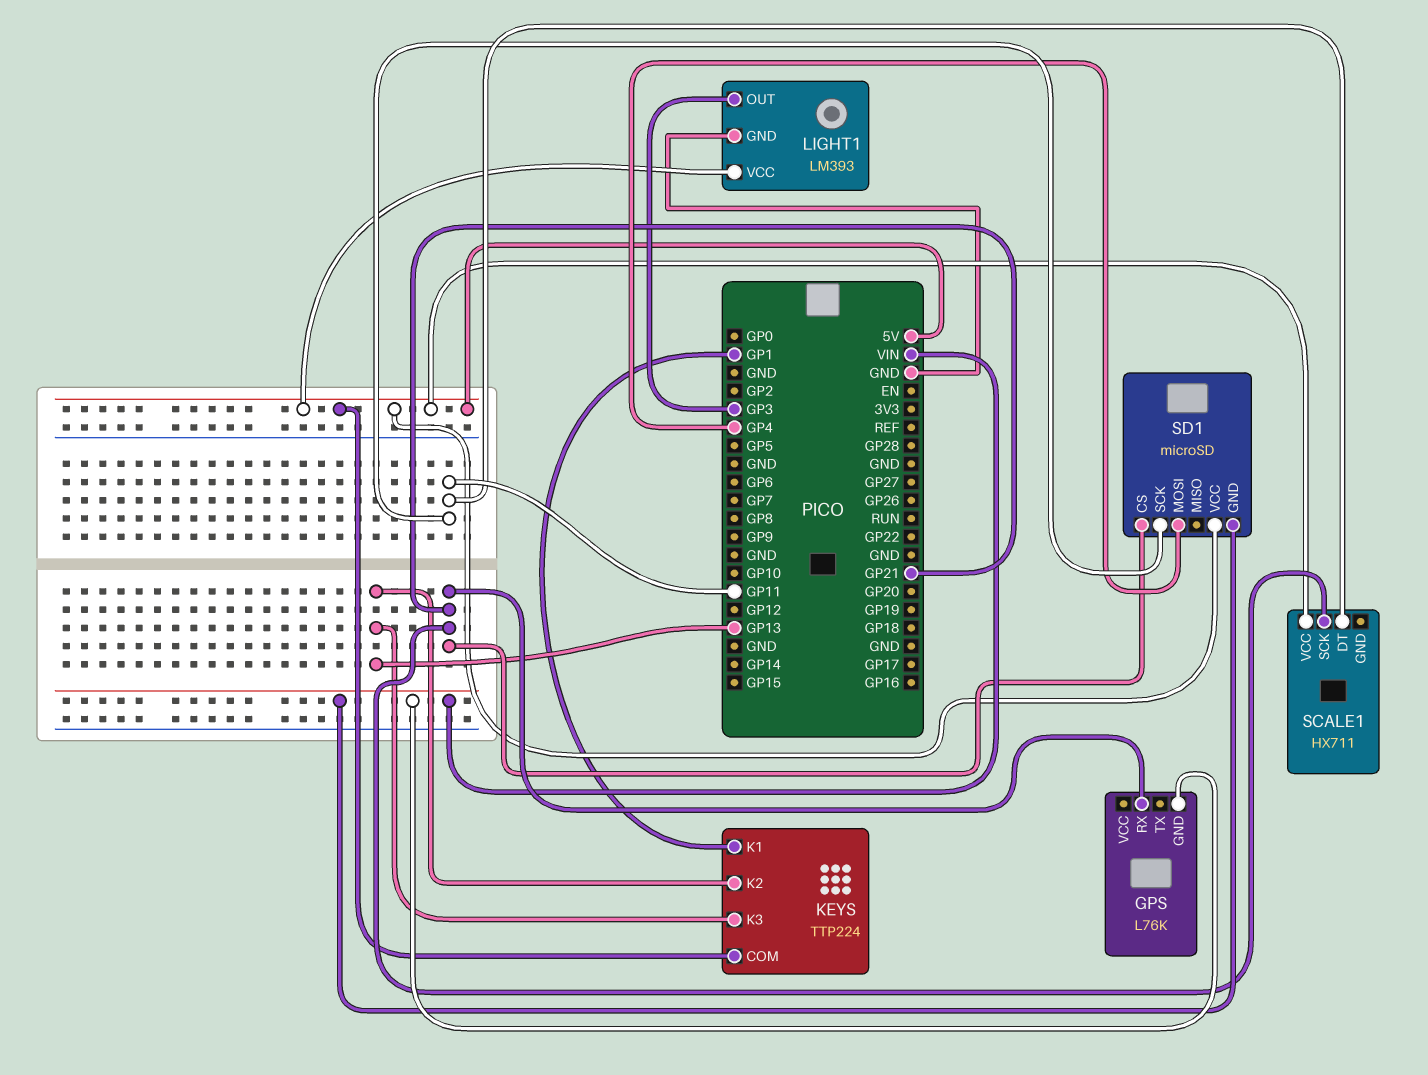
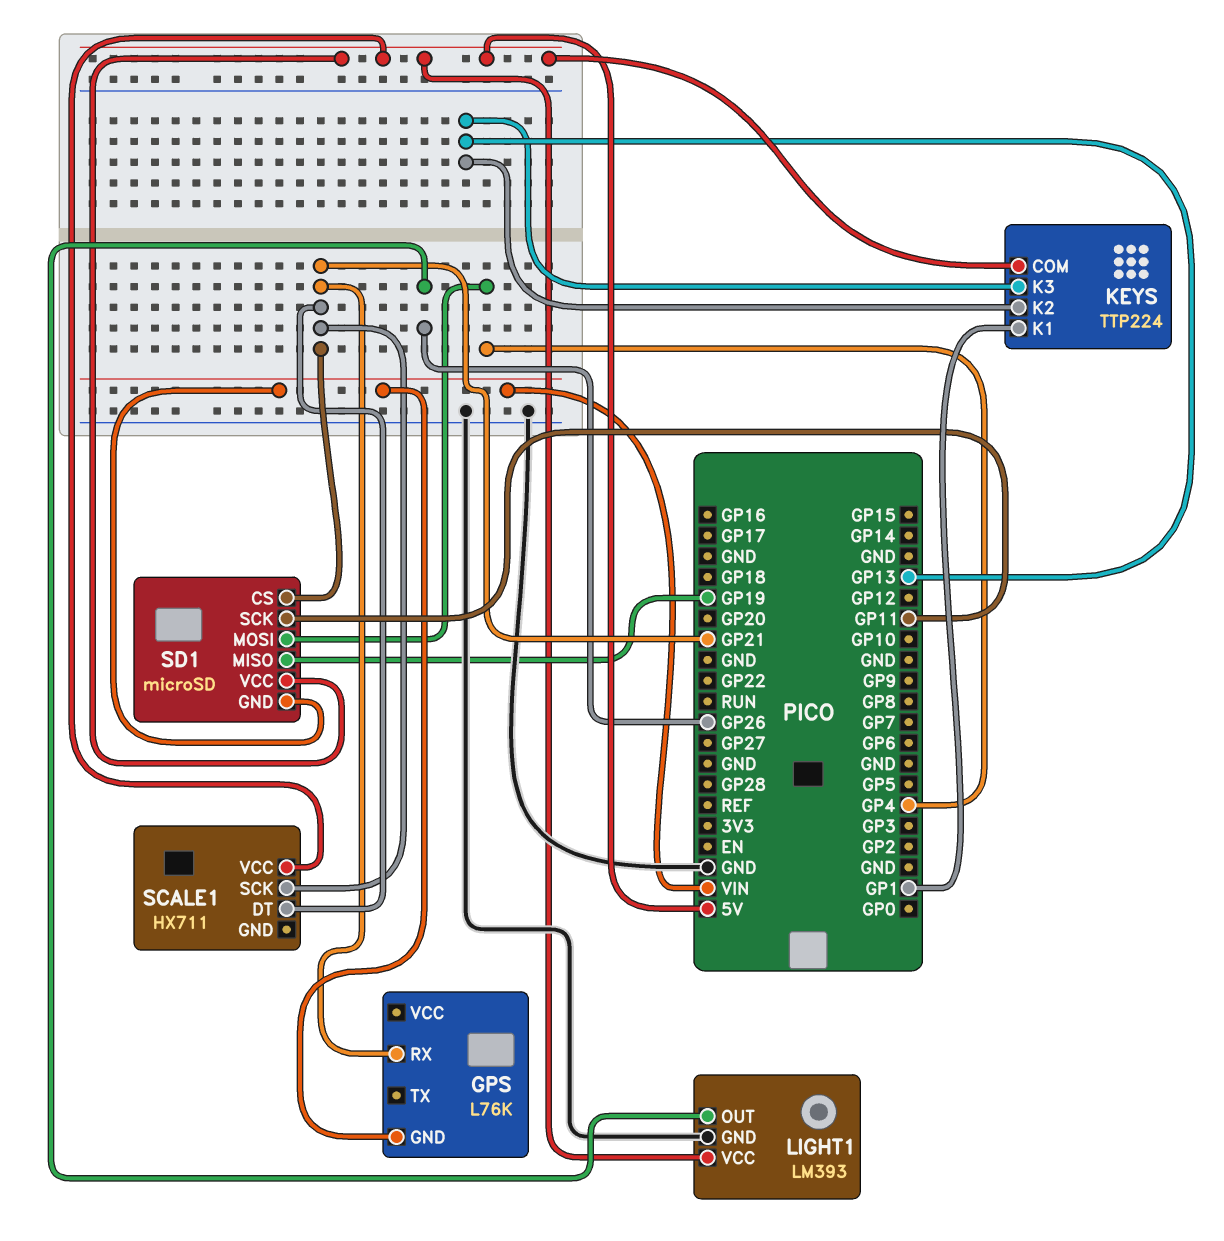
LIGHT1 pin OUT: GP3 -> GP26
SCALE1 pin DT: GP11 -> GP21
SD1 pin MISO: none -> GP19

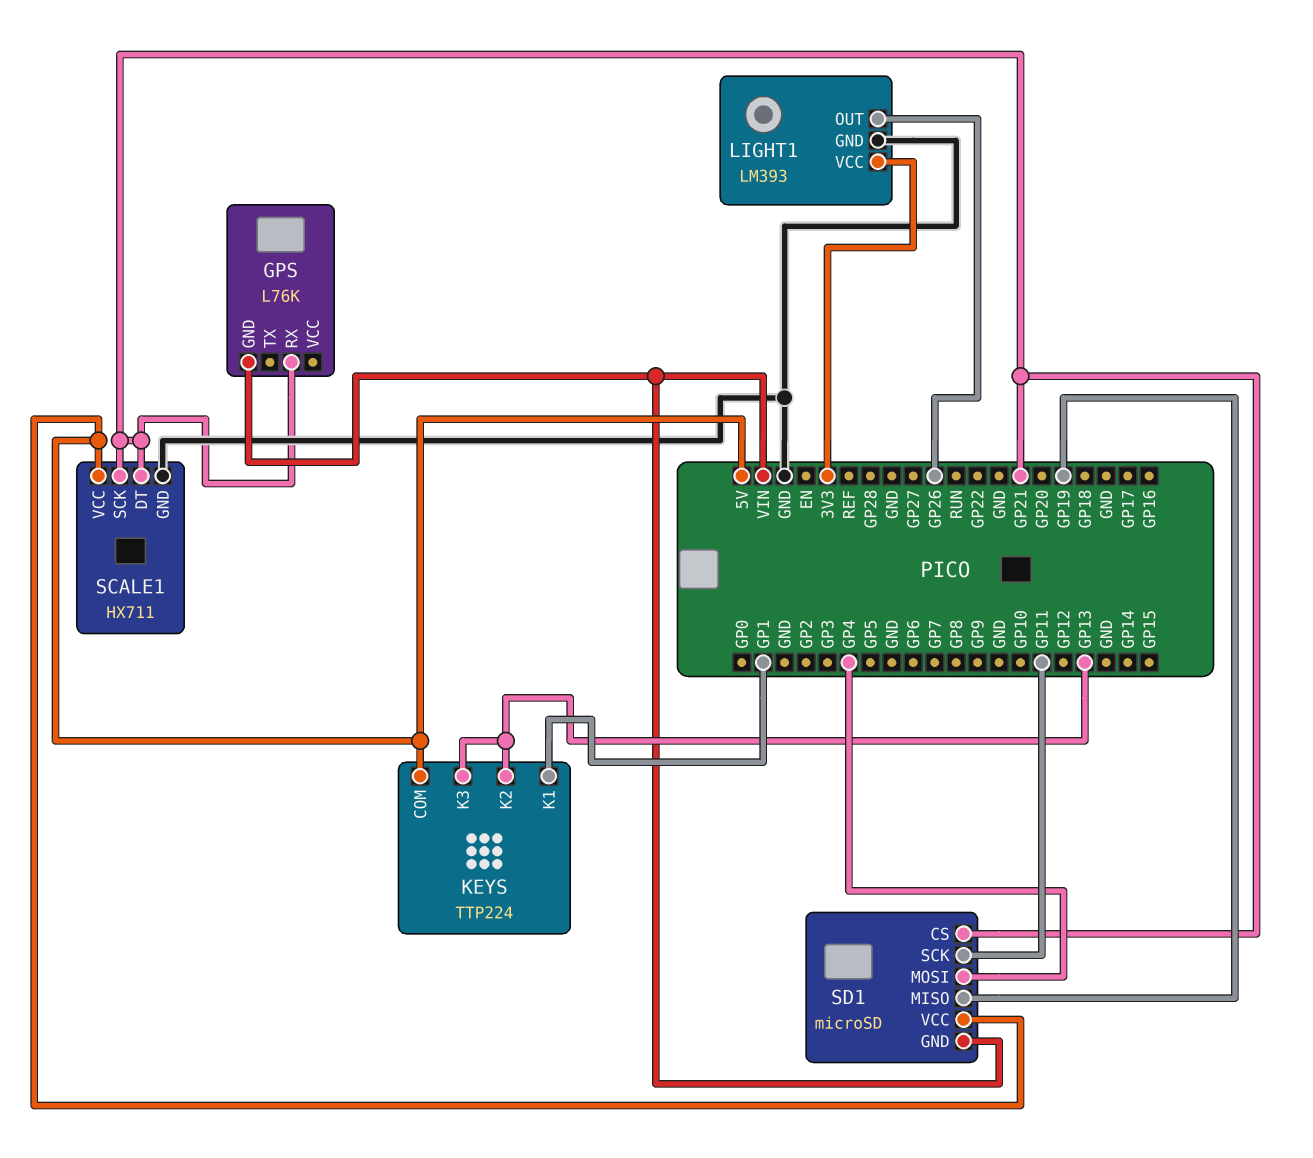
LIGHT1 pin VCC: 5V -> 3V3
SCALE1 pin GND: none -> GND

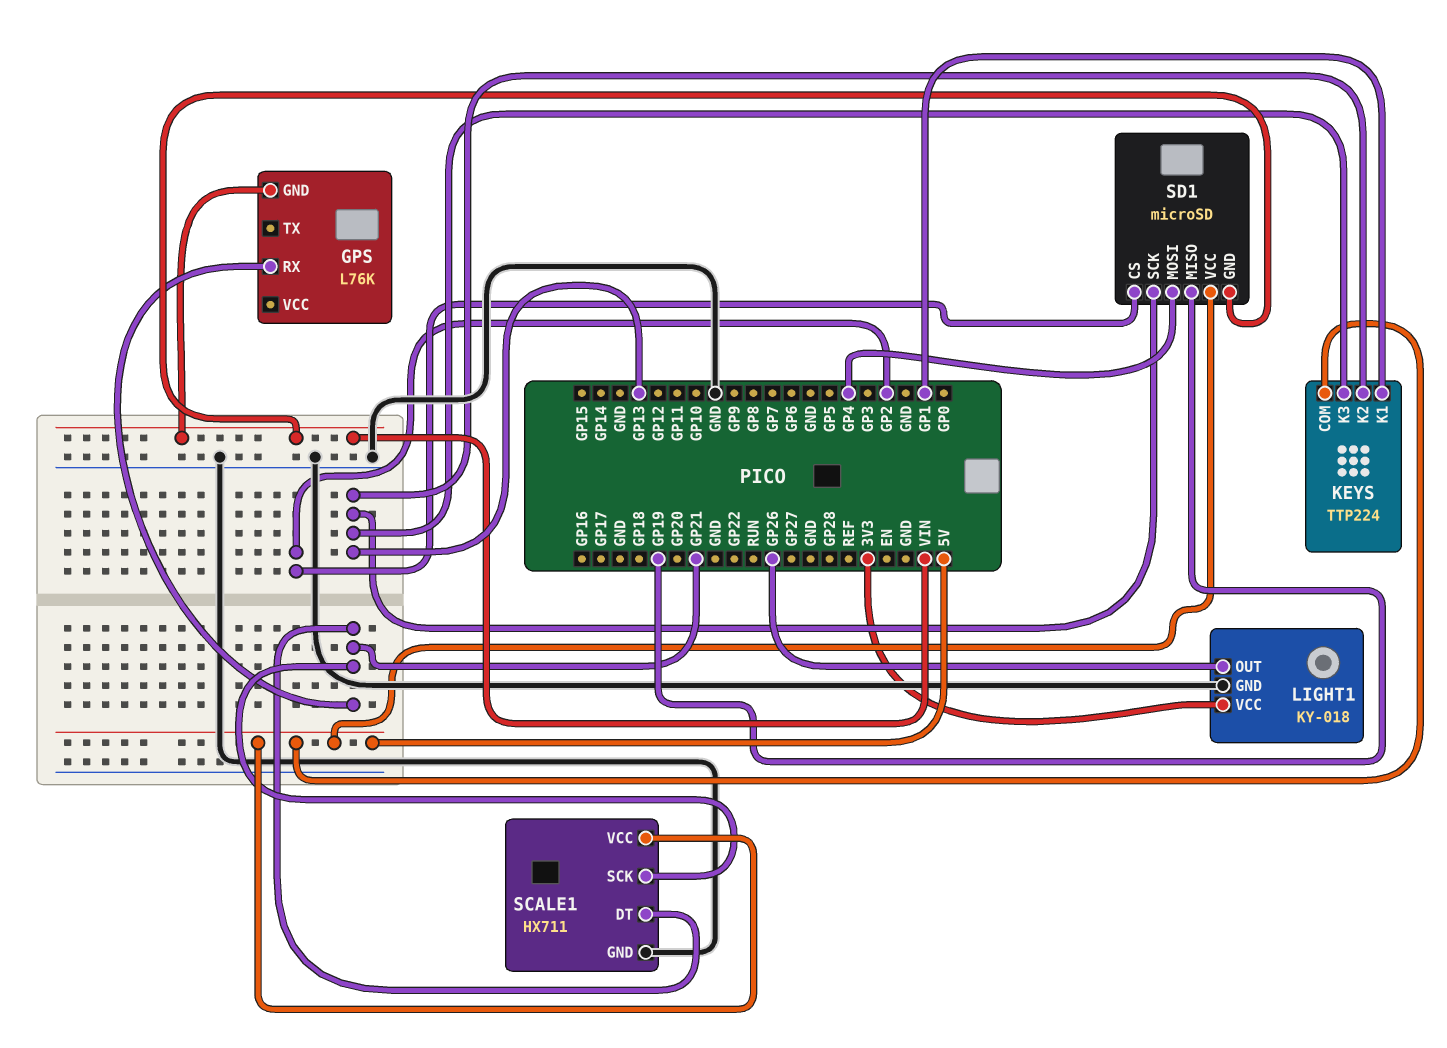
LIGHT1: LM393 -> KY-018
SD1 pin CS: GP21 -> GP2
SD1 pin SCK: GP11 -> GP13

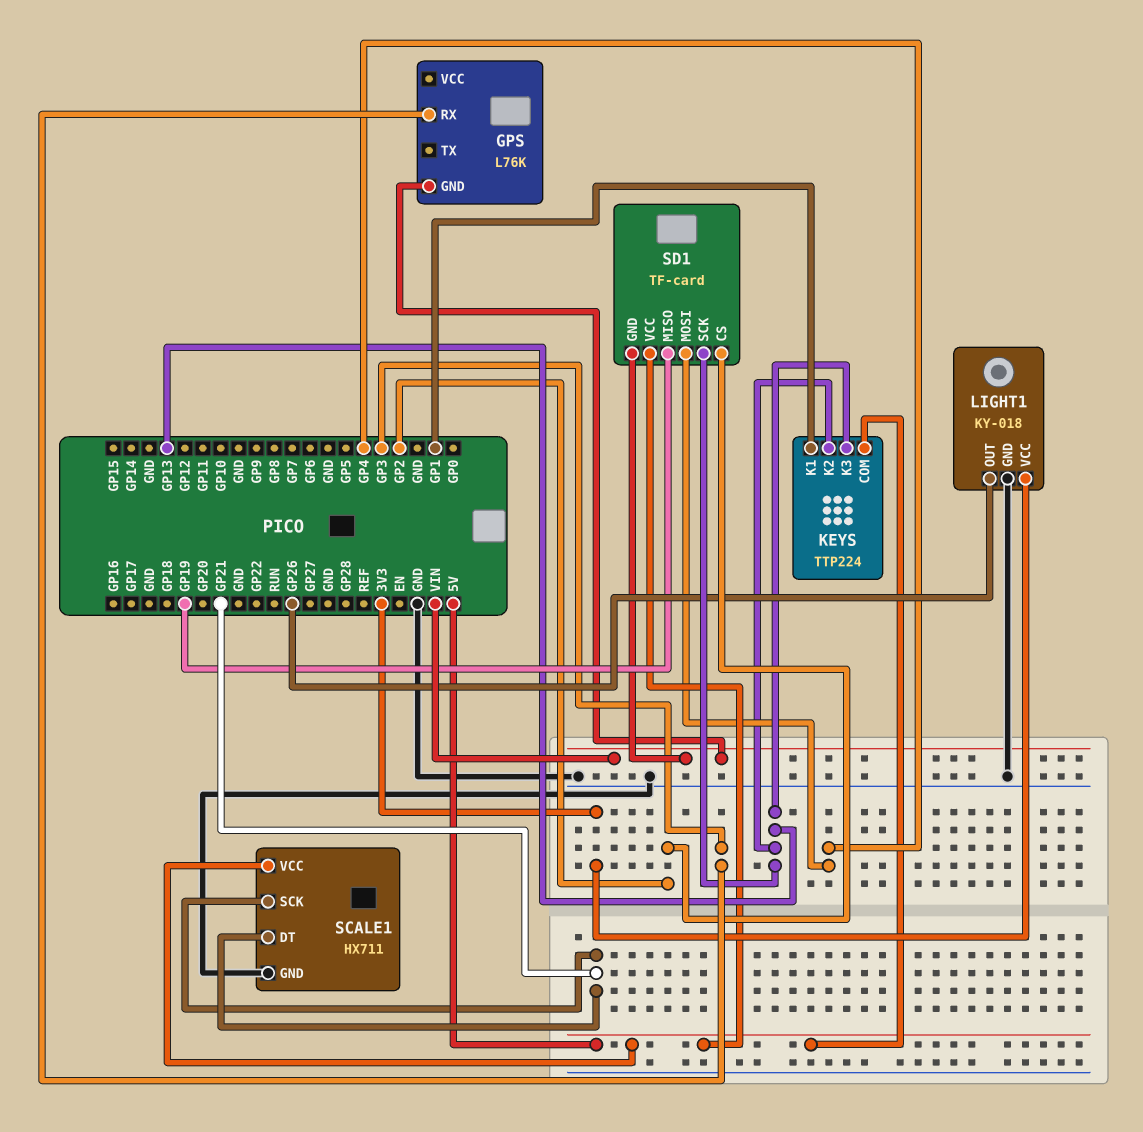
GPS pin RX: GP21 -> GP3
SD1: microSD -> TF-card

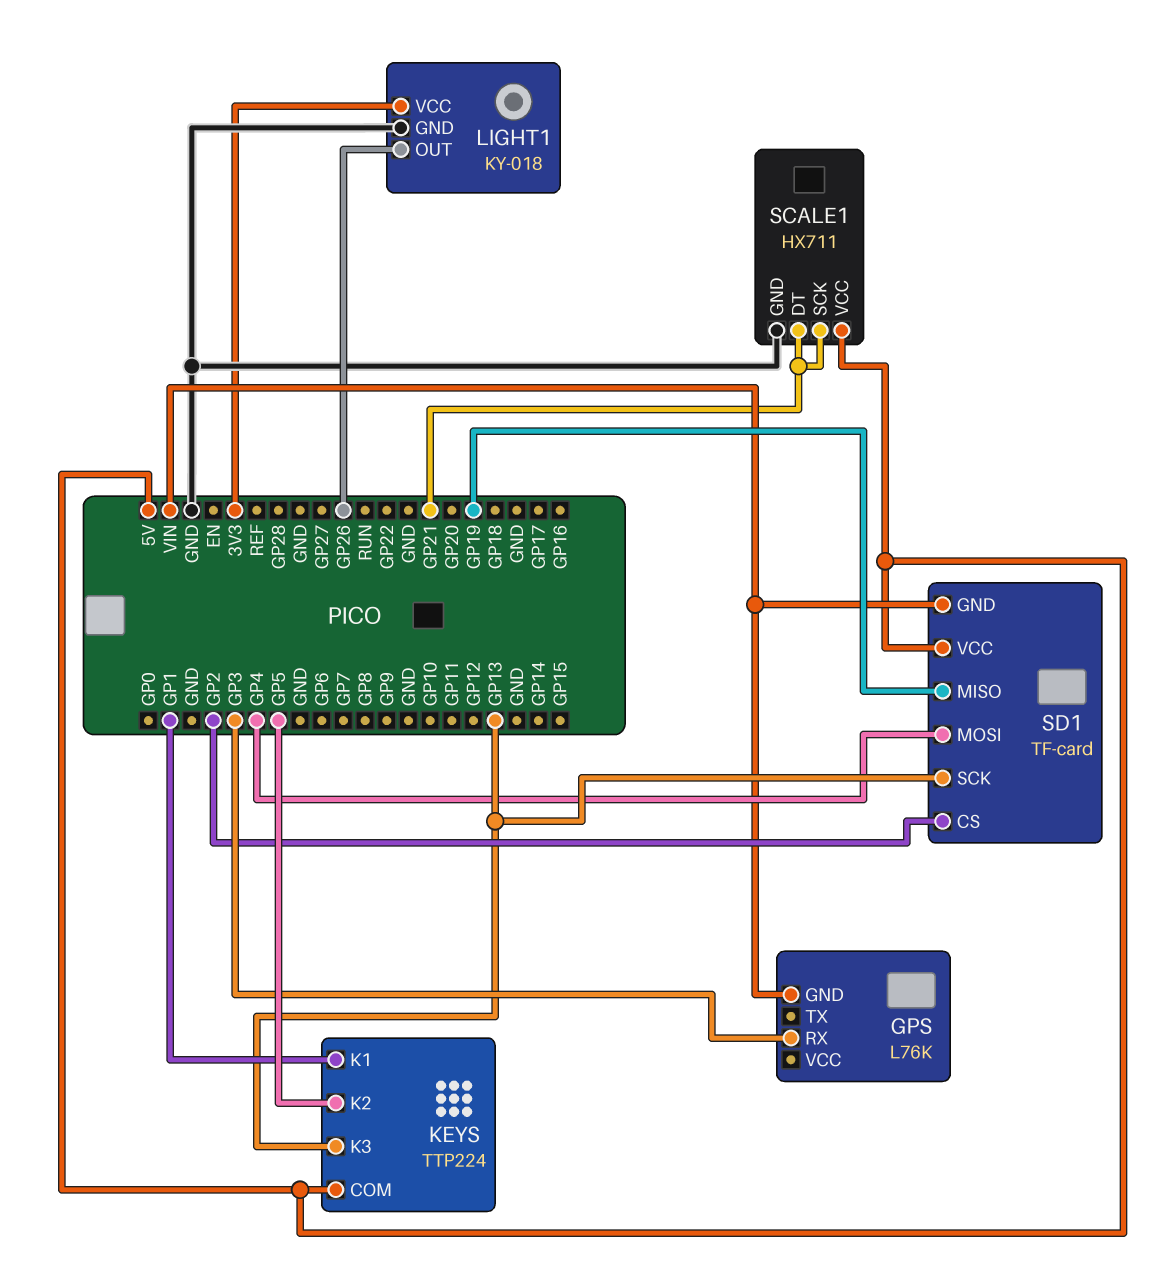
KEYS pin K2: GP13 -> GP5

